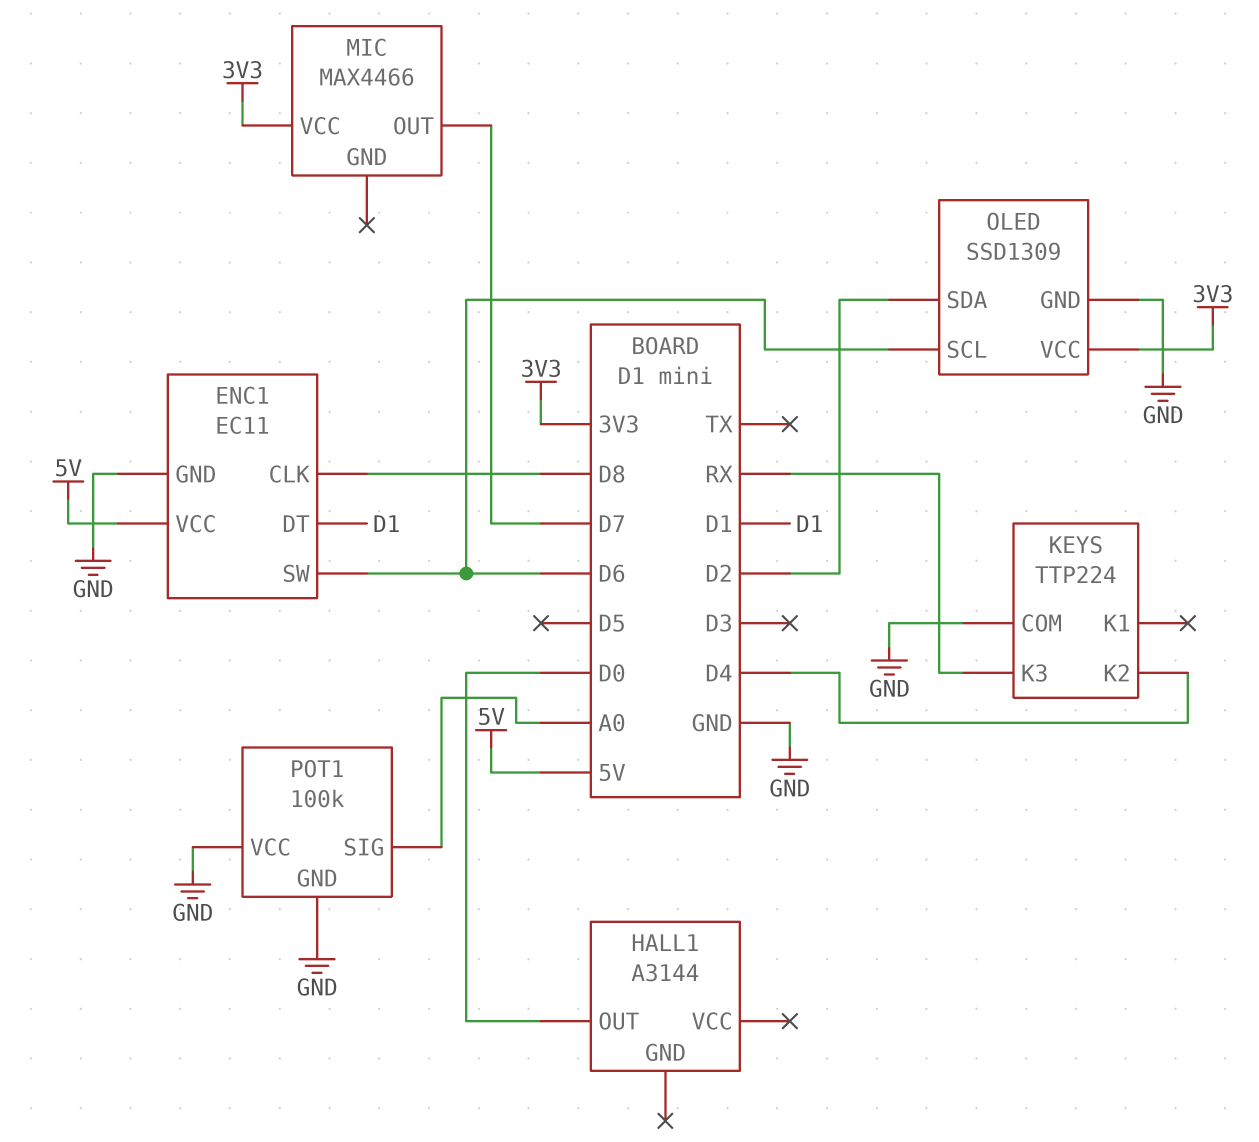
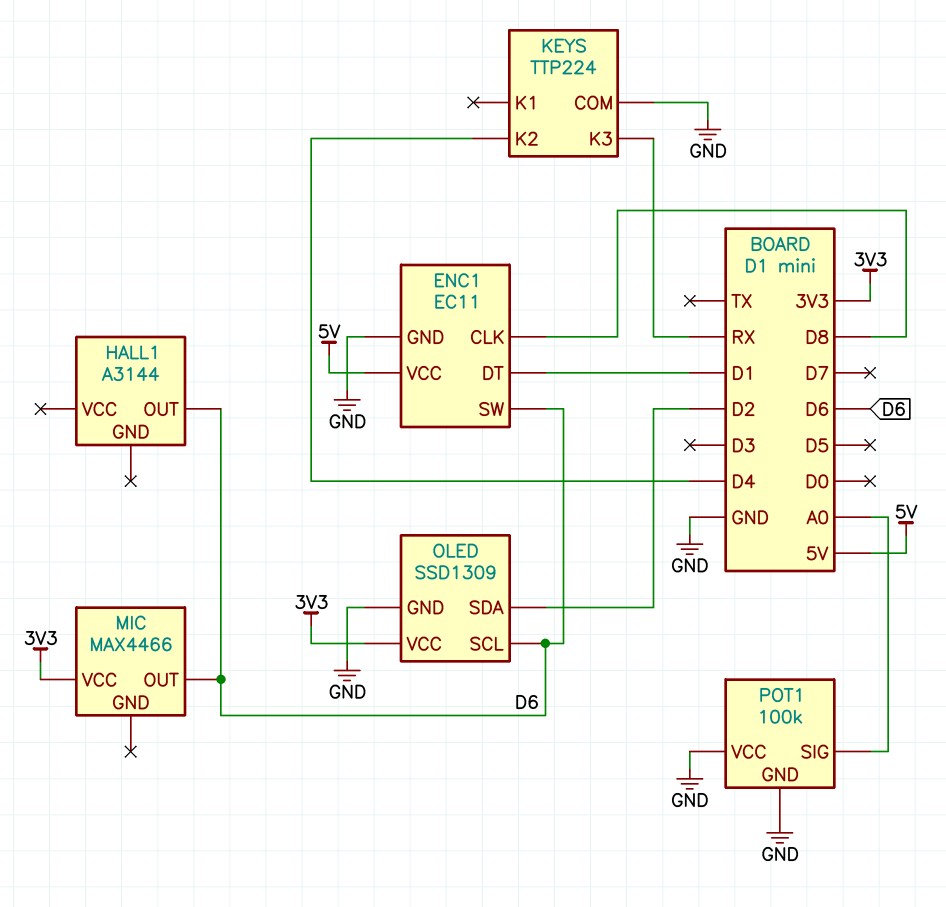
HALL1 pin OUT: D0 -> D6
MIC pin OUT: D7 -> D6

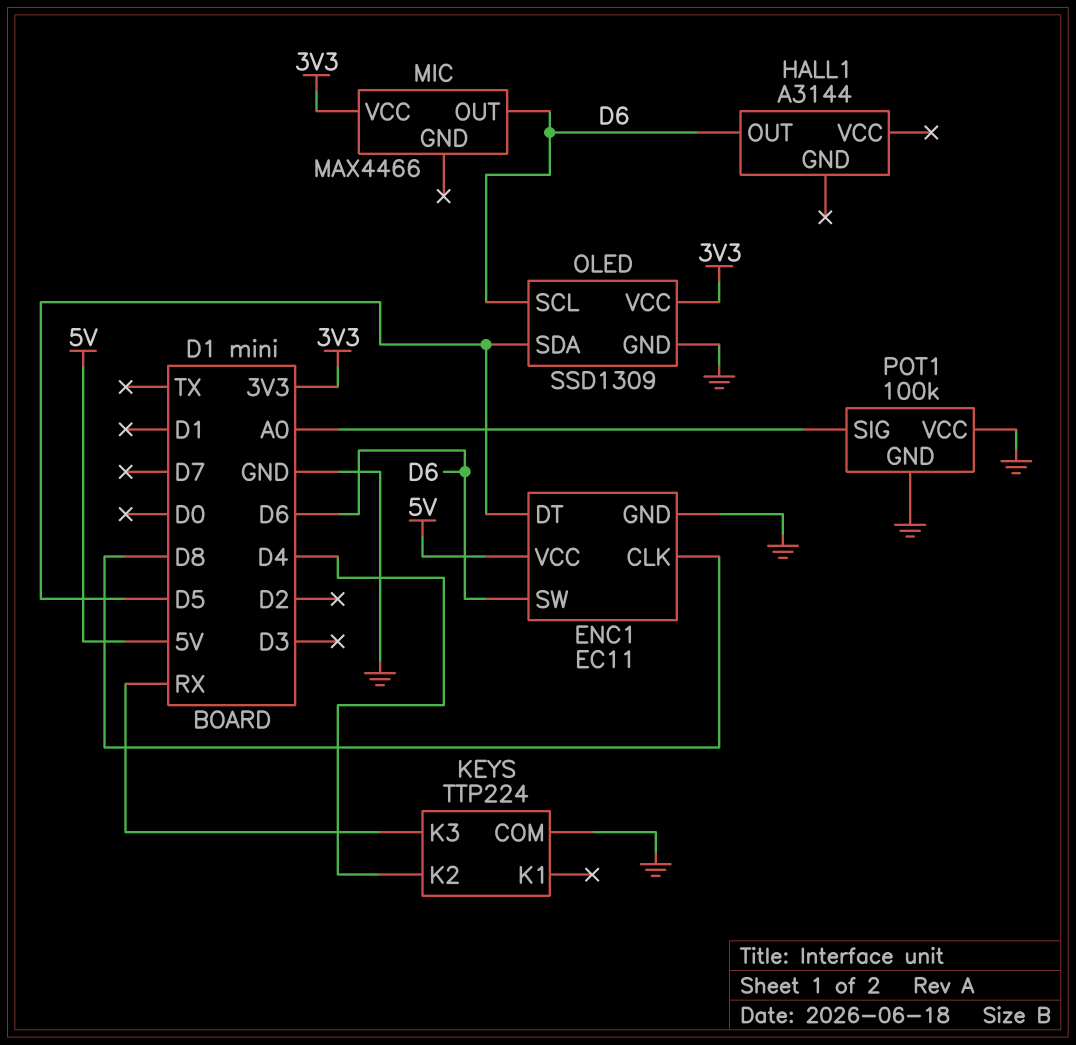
ENC1 pin DT: D1 -> D5
OLED pin SDA: D2 -> D5

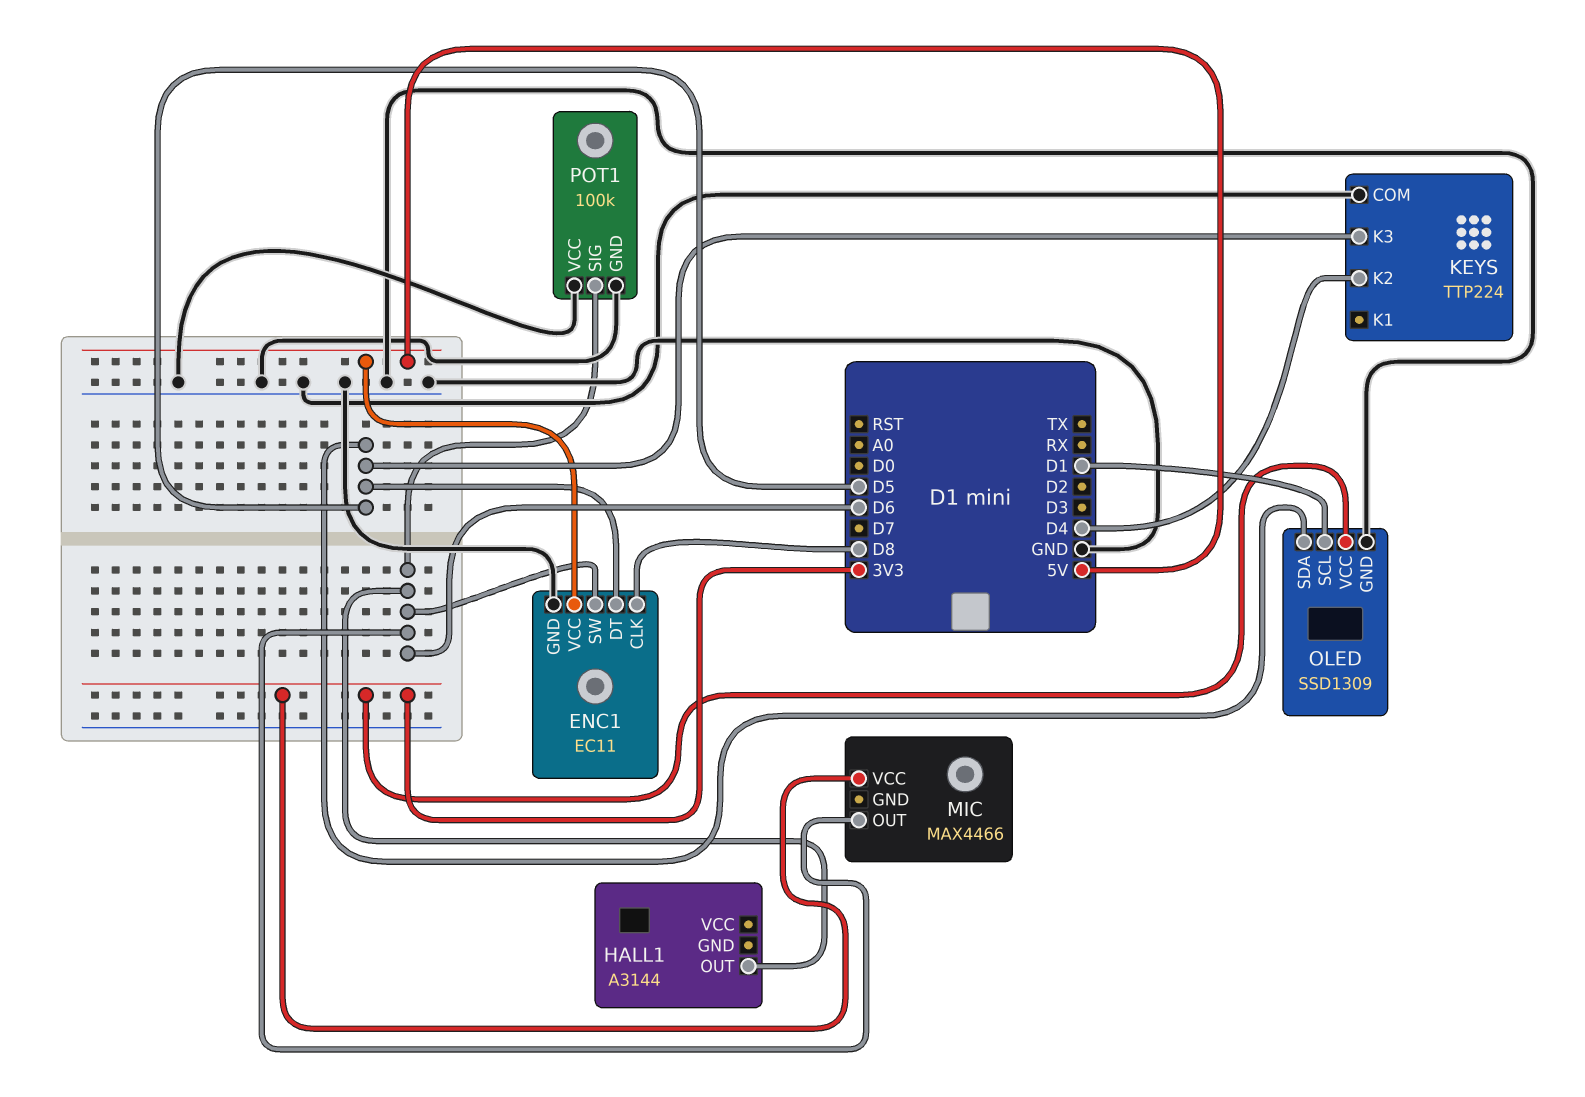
KEYS pin K3: RX -> D5
OLED pin SCL: D6 -> D1
POT1 pin SIG: A0 -> D6

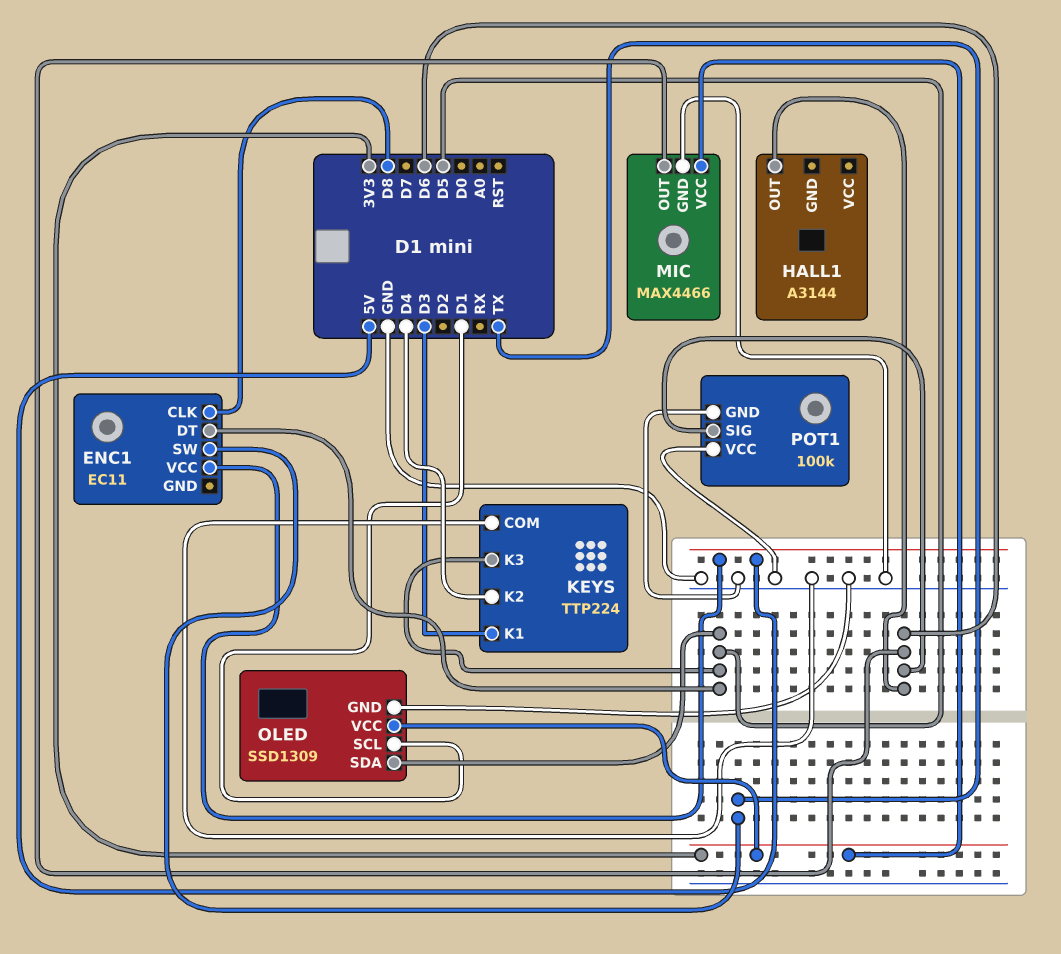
ENC1 pin GND: GND -> none
ENC1 pin SW: D6 -> TX
KEYS pin K1: none -> D3
MIC pin GND: none -> GND

